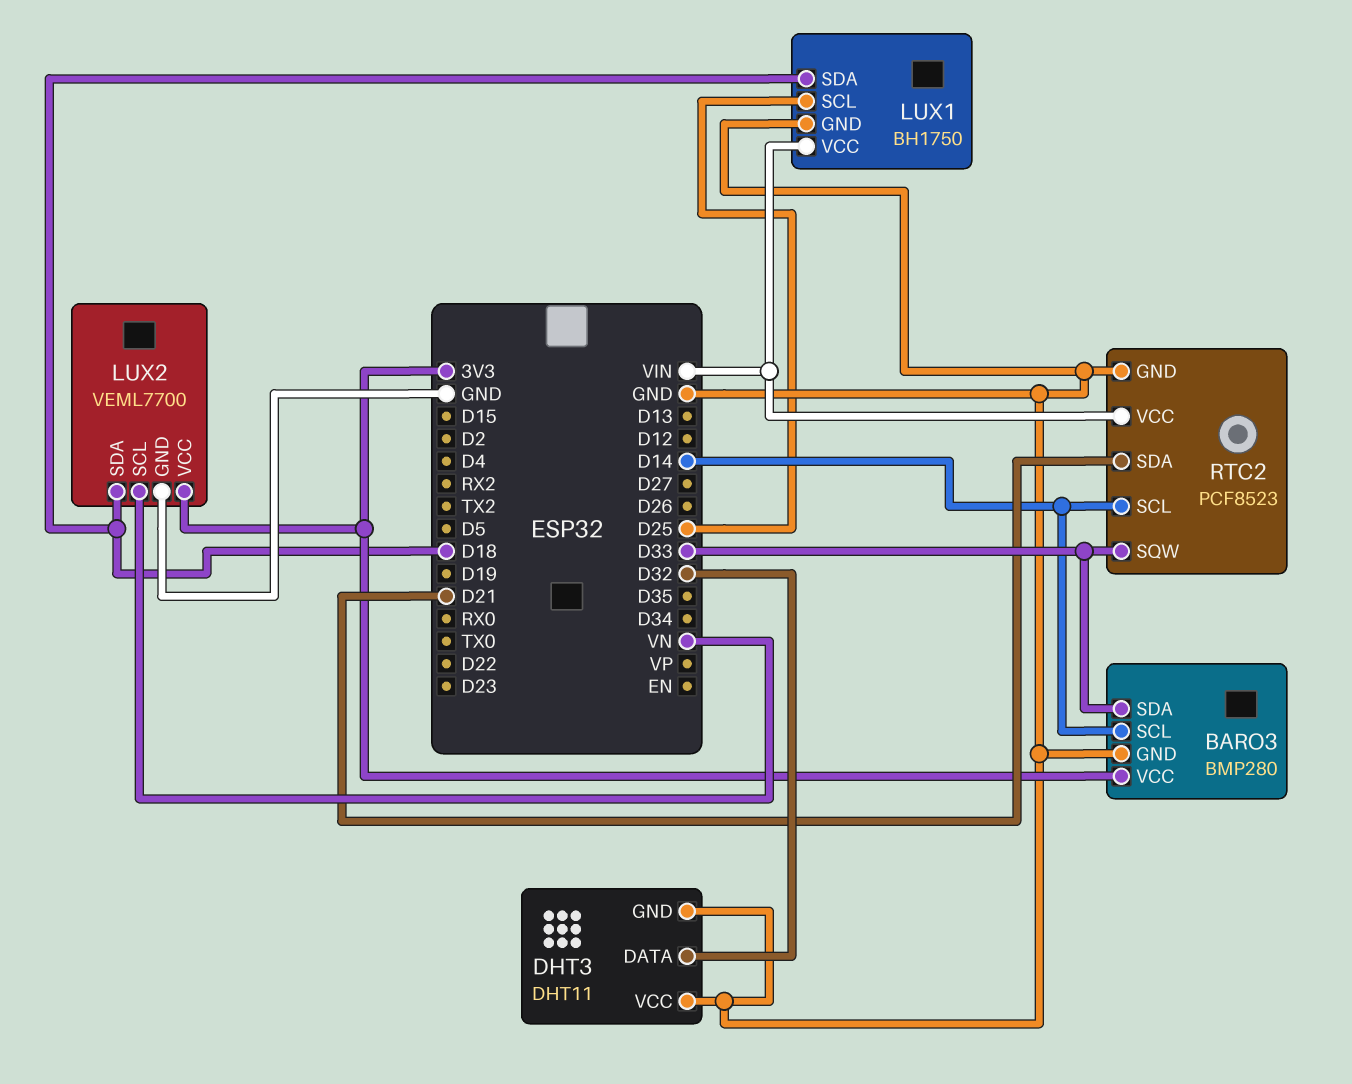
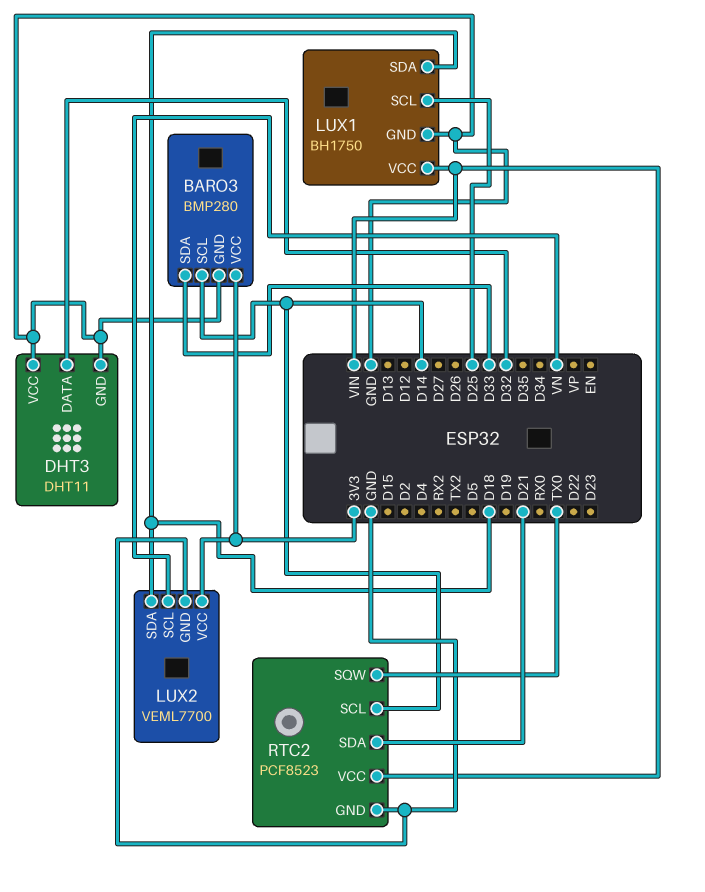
RTC2 pin SQW: D33 -> TX0

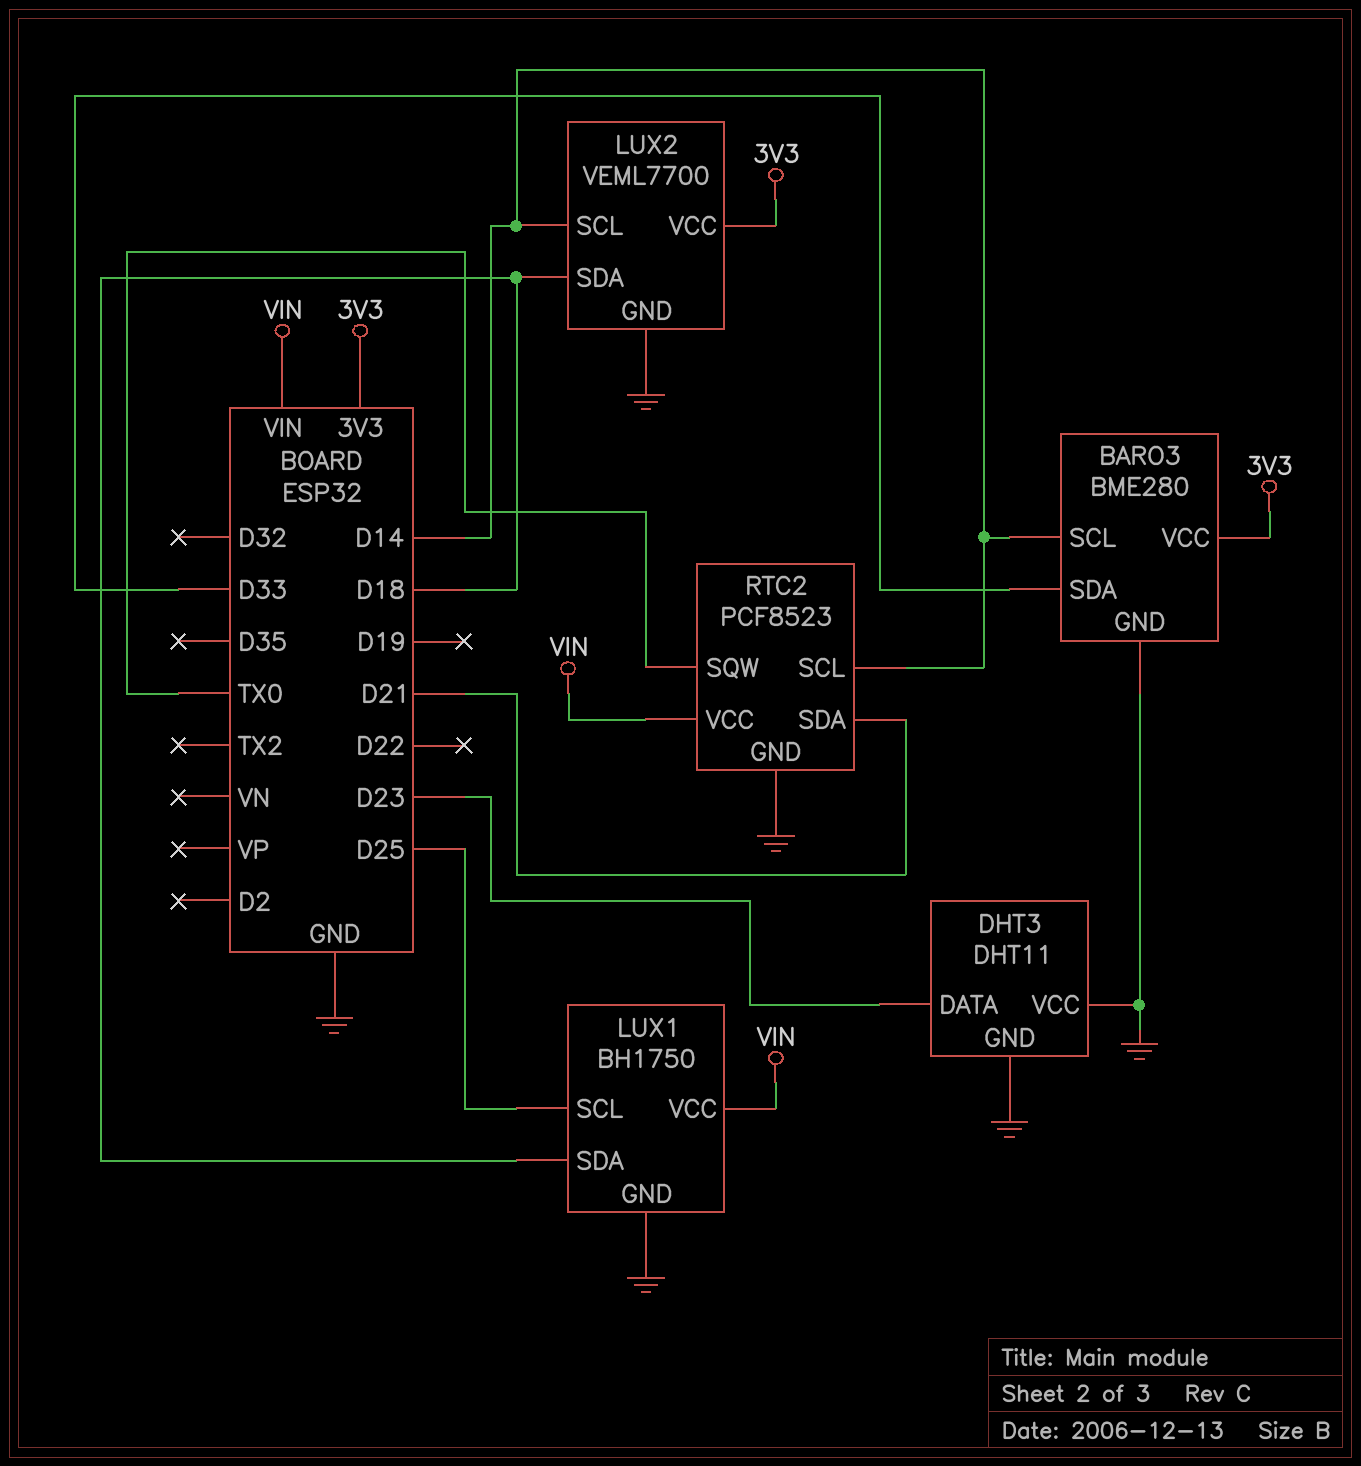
BARO3: BMP280 -> BME280
DHT3 pin DATA: D32 -> D23
LUX2 pin SCL: VN -> D14

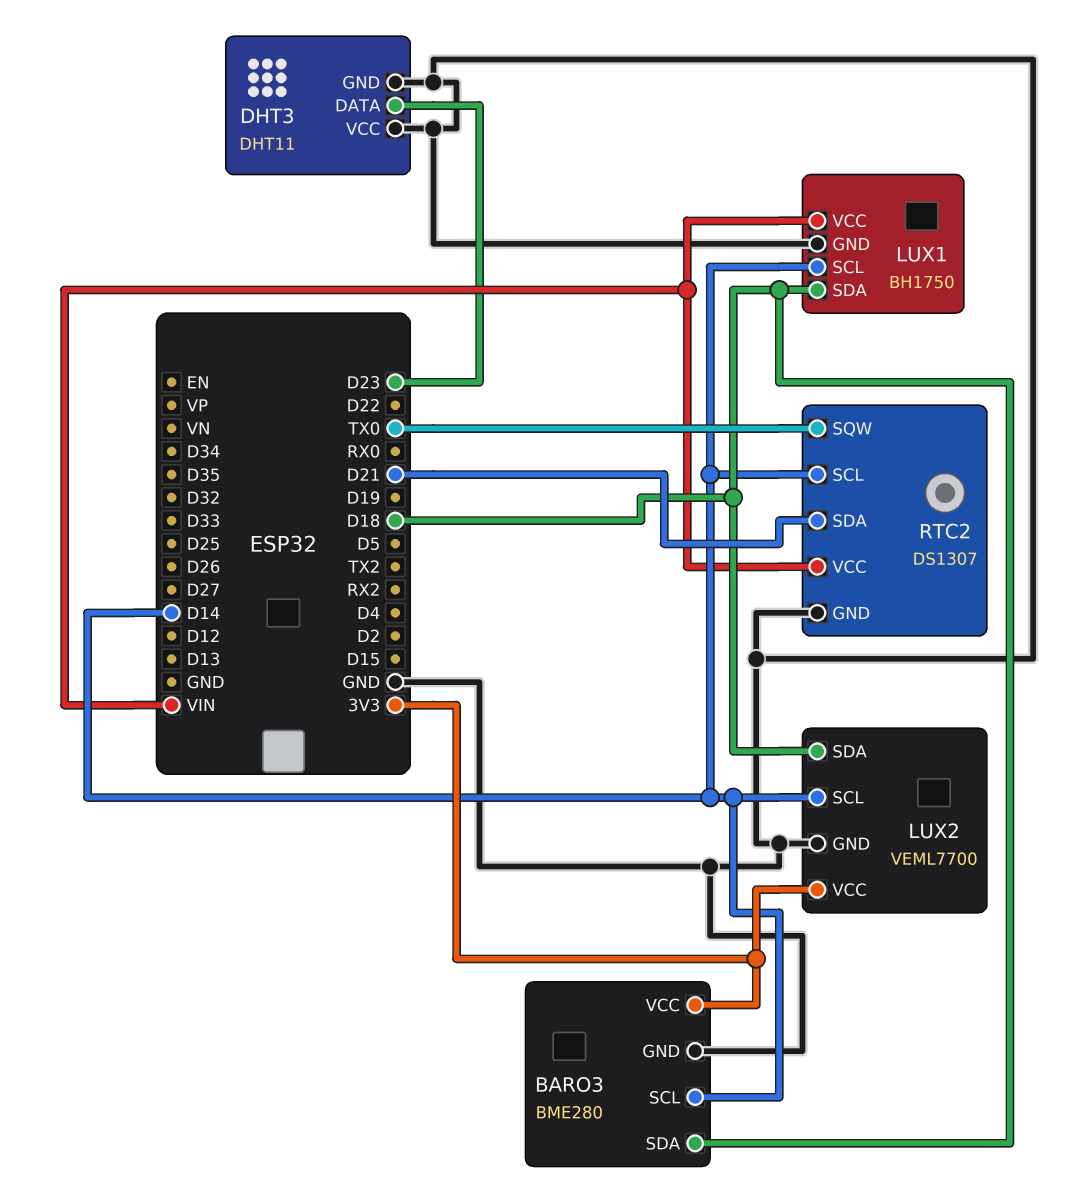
BARO3 pin SDA: D33 -> D18
LUX1 pin SCL: D25 -> D14
RTC2: PCF8523 -> DS1307

